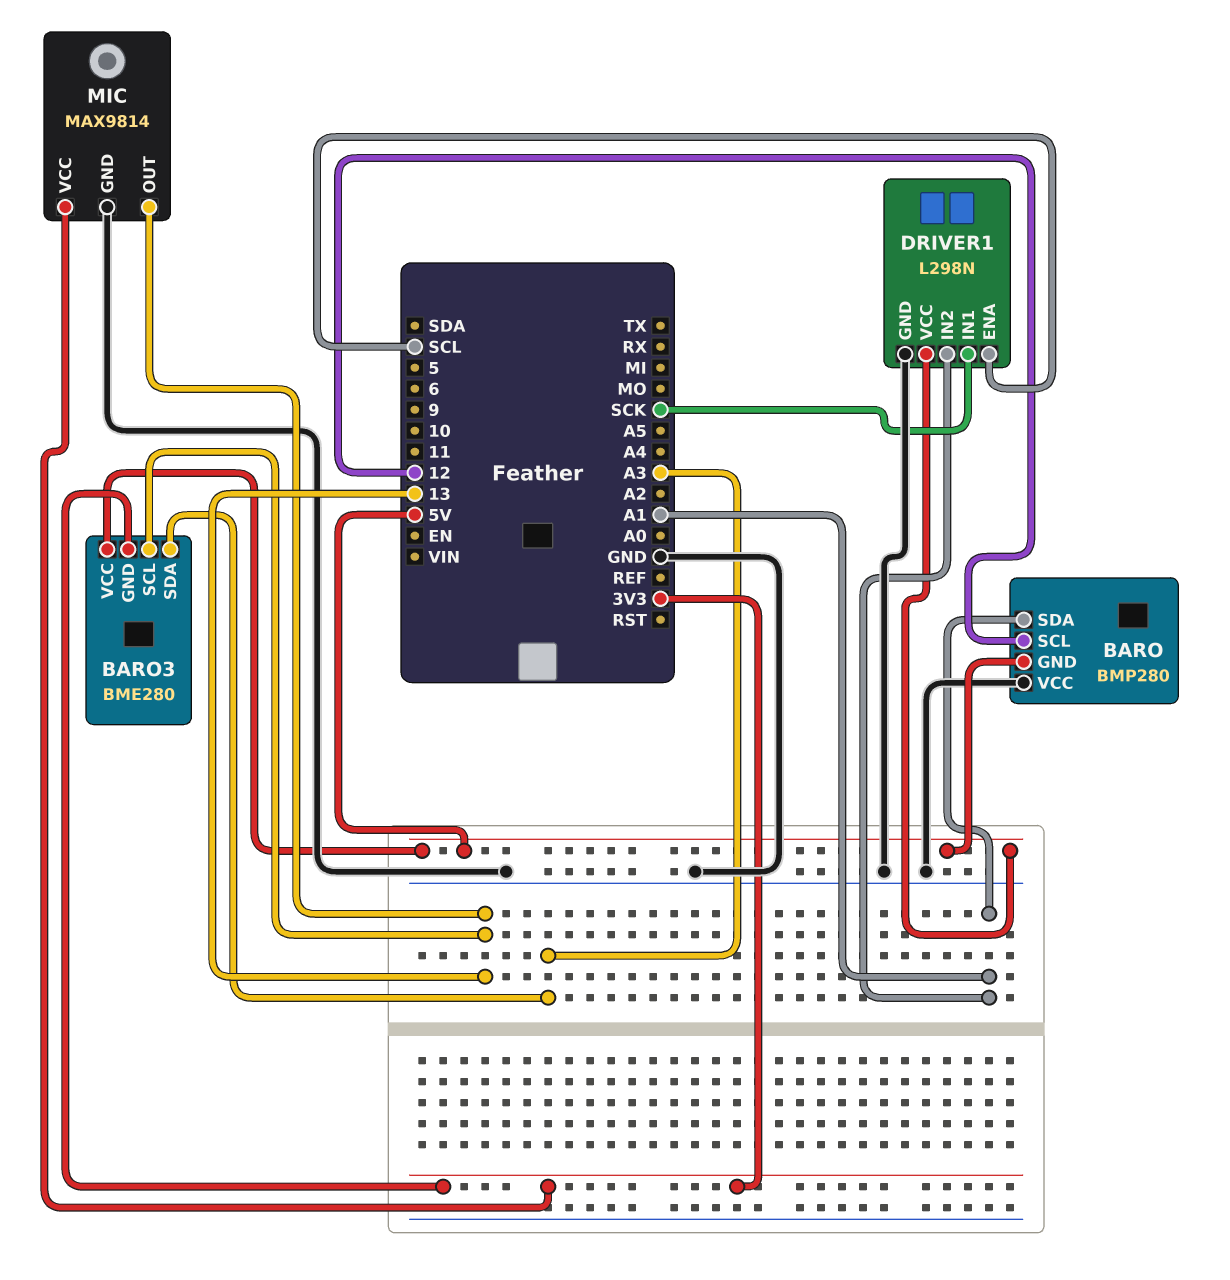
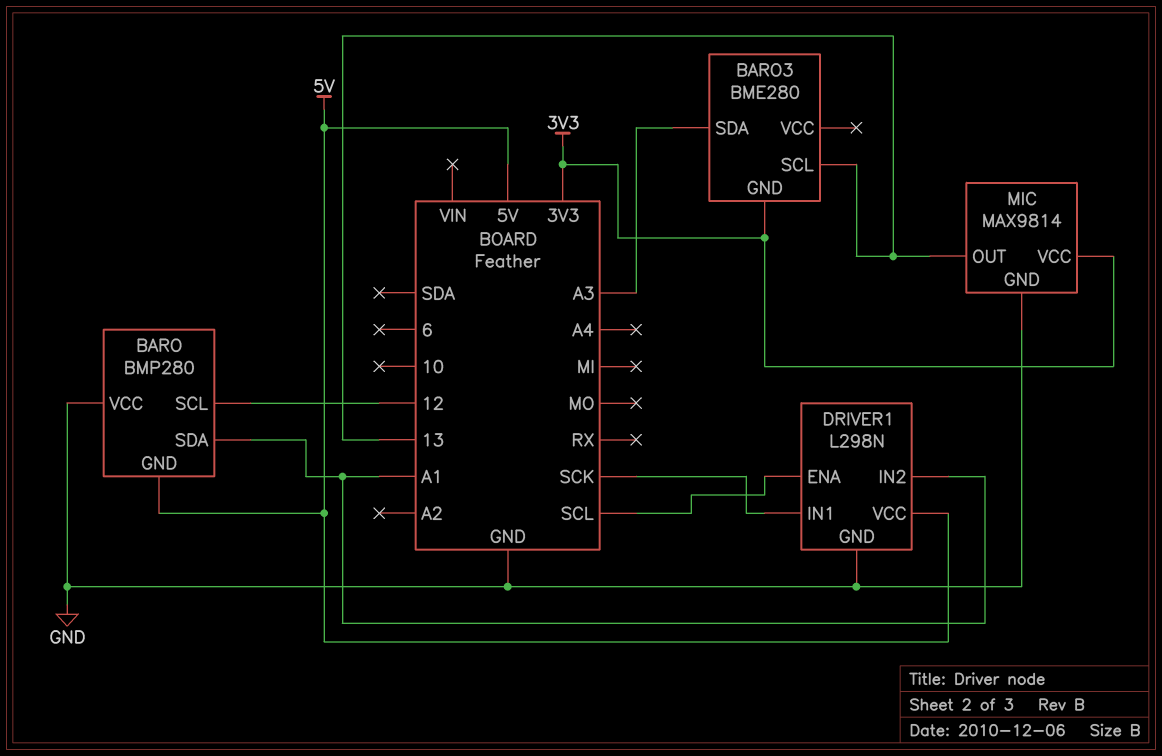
BARO3 pin VCC: 5V -> none

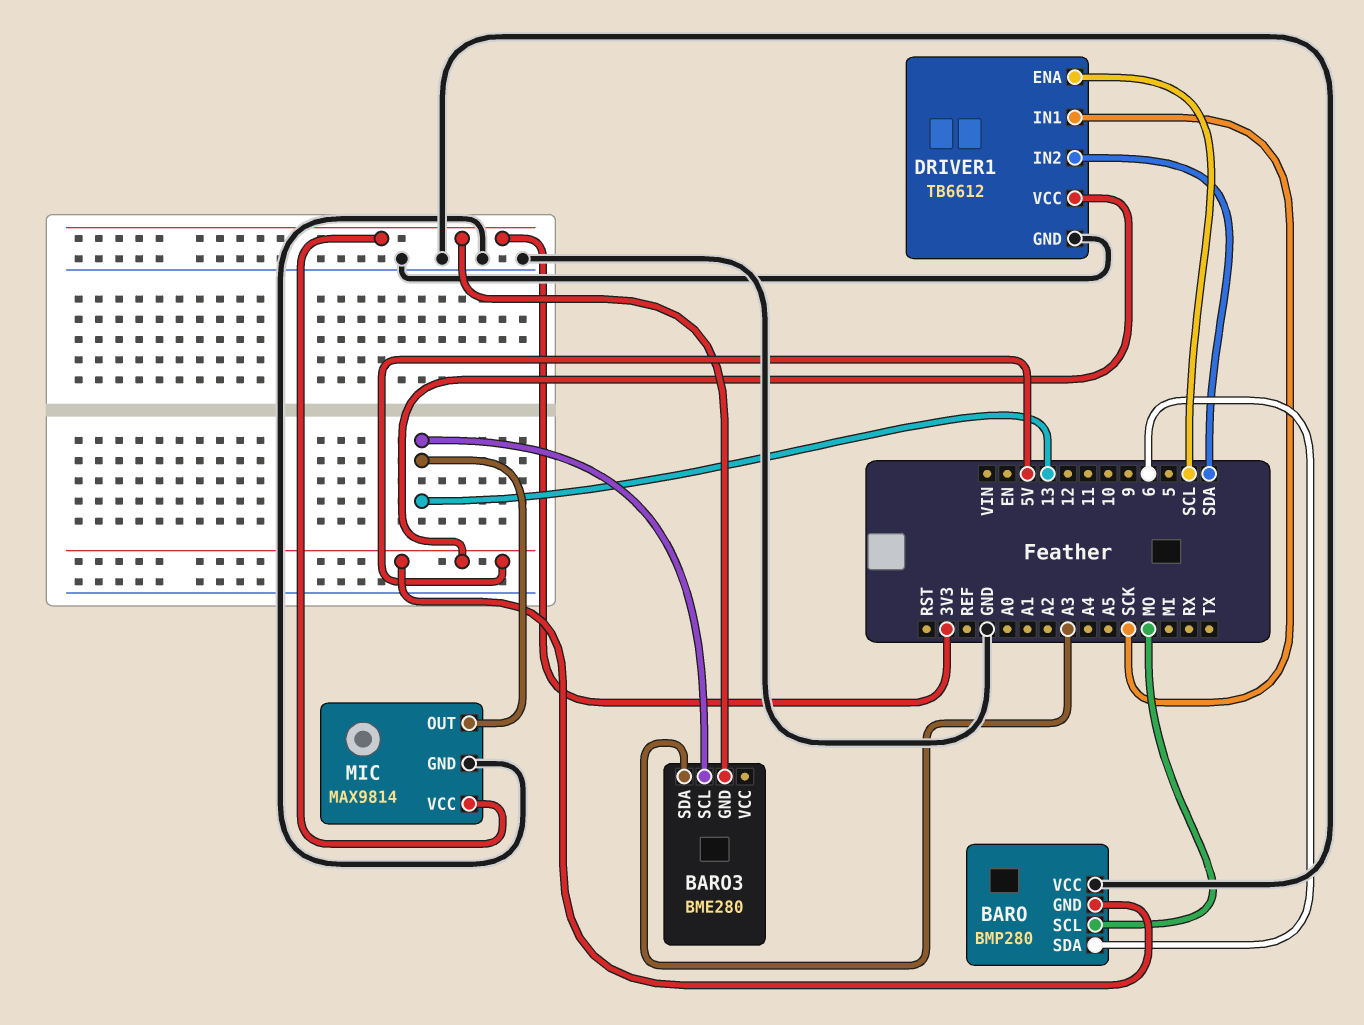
BARO pin SCL: 12 -> MO
BARO pin SDA: A1 -> 6
DRIVER1: L298N -> TB6612
DRIVER1 pin IN2: A1 -> SDA

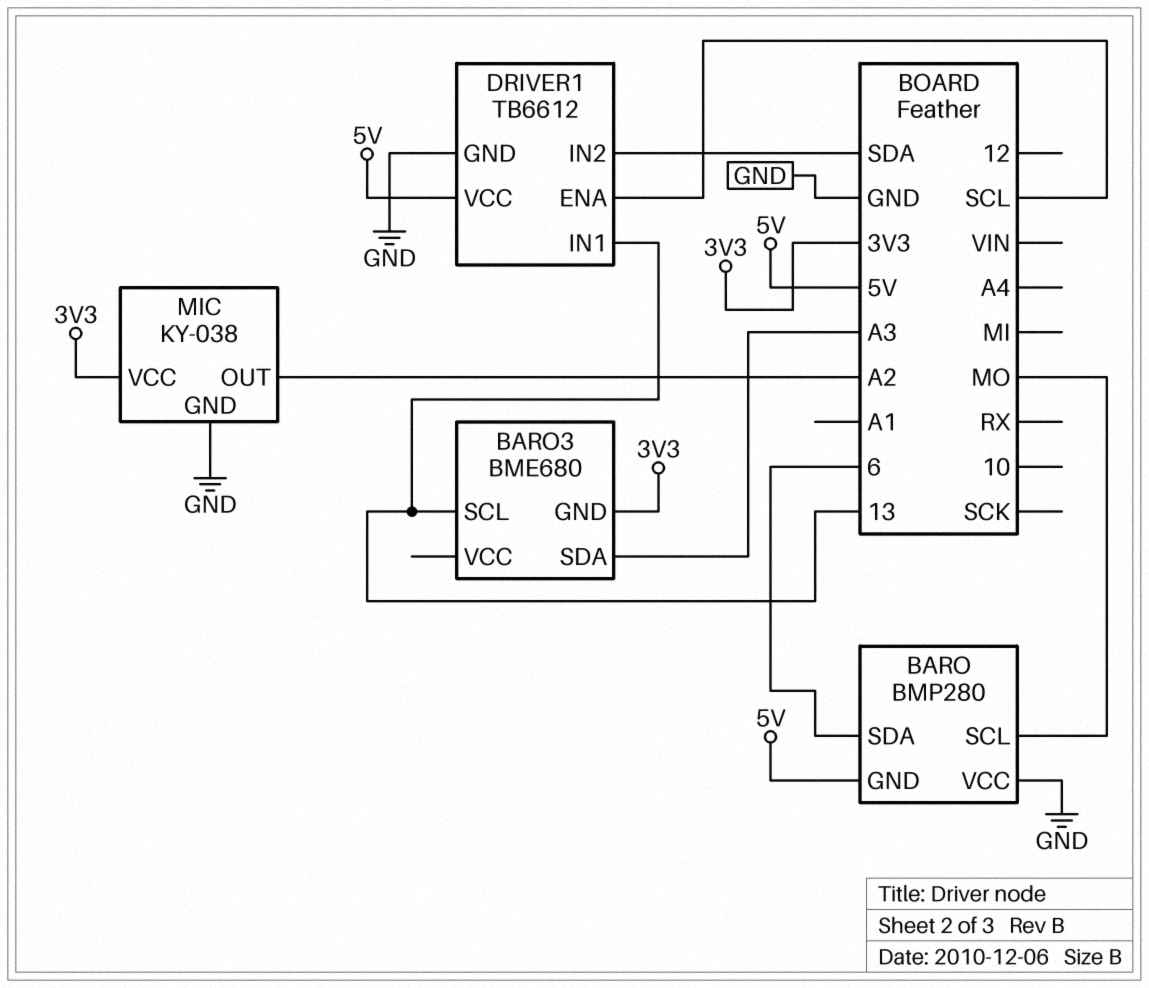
BARO3: BME280 -> BME680
DRIVER1 pin IN1: SCK -> 13
MIC: MAX9814 -> KY-038
MIC pin OUT: 13 -> A2

